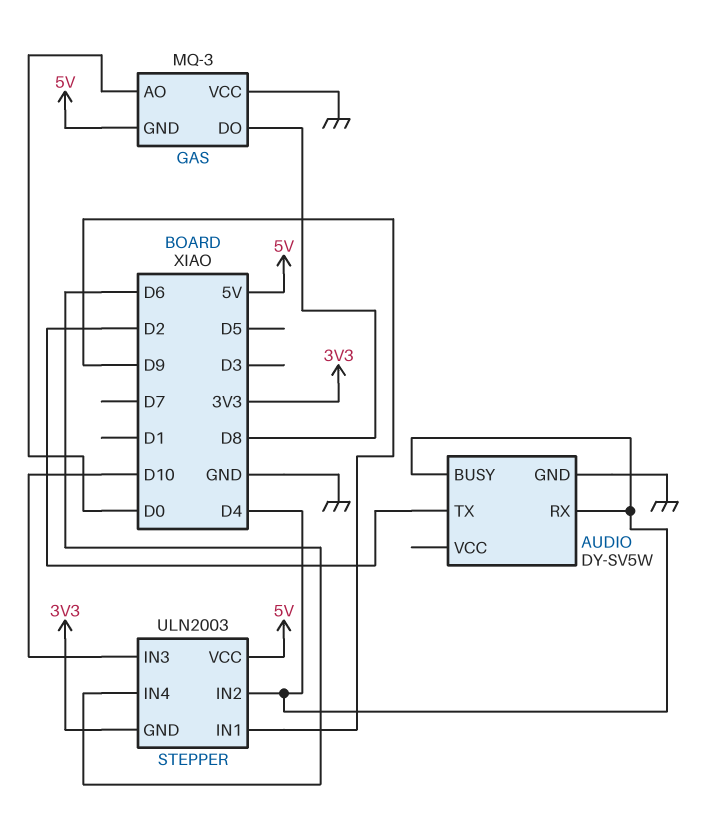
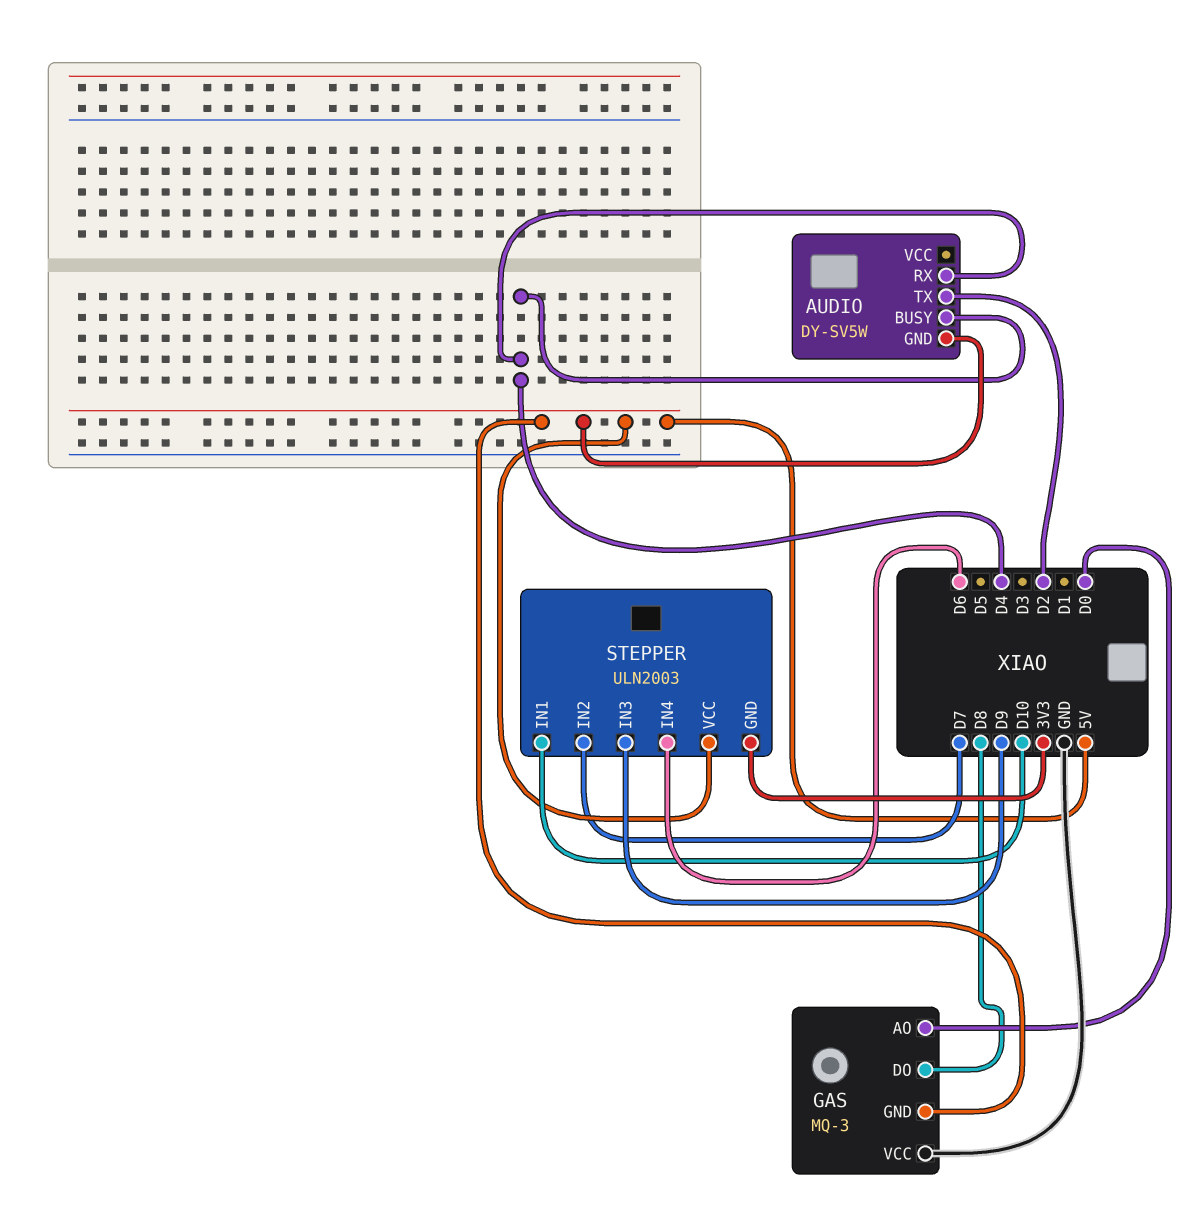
AUDIO pin GND: GND -> 5V
STEPPER pin IN1: D9 -> D10
STEPPER pin IN2: D4 -> D7
STEPPER pin IN3: D10 -> D9

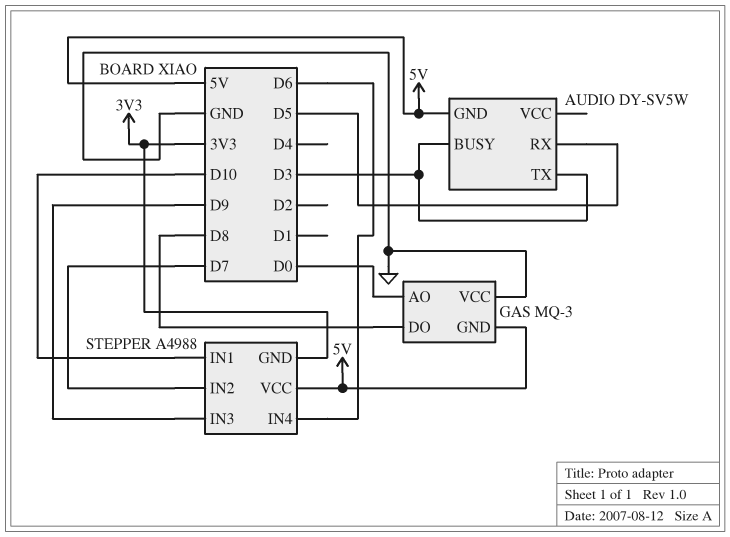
AUDIO pin BUSY: D4 -> D3
AUDIO pin RX: D4 -> D5
AUDIO pin TX: D2 -> D3
STEPPER: ULN2003 -> A4988

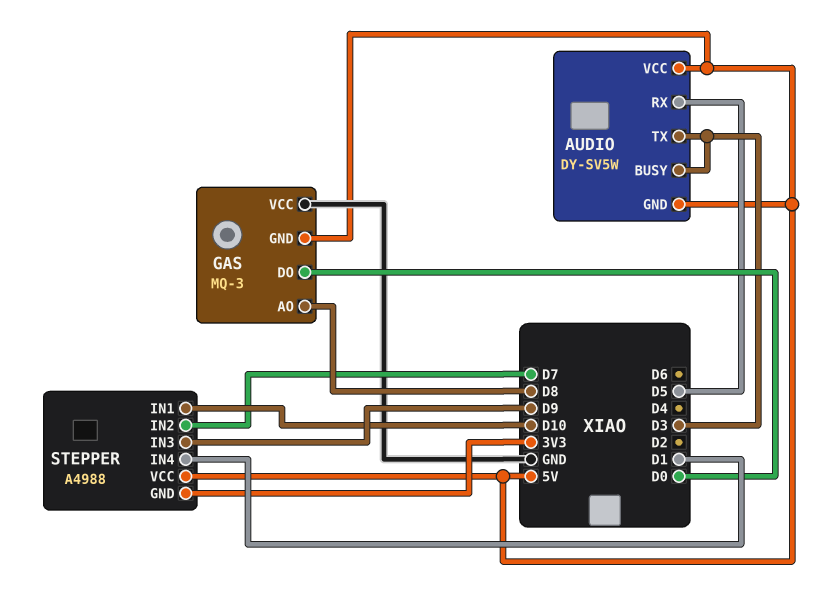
AUDIO pin VCC: none -> 5V
GAS pin AO: D0 -> D8
GAS pin DO: D8 -> D0
STEPPER pin IN4: D6 -> D1

